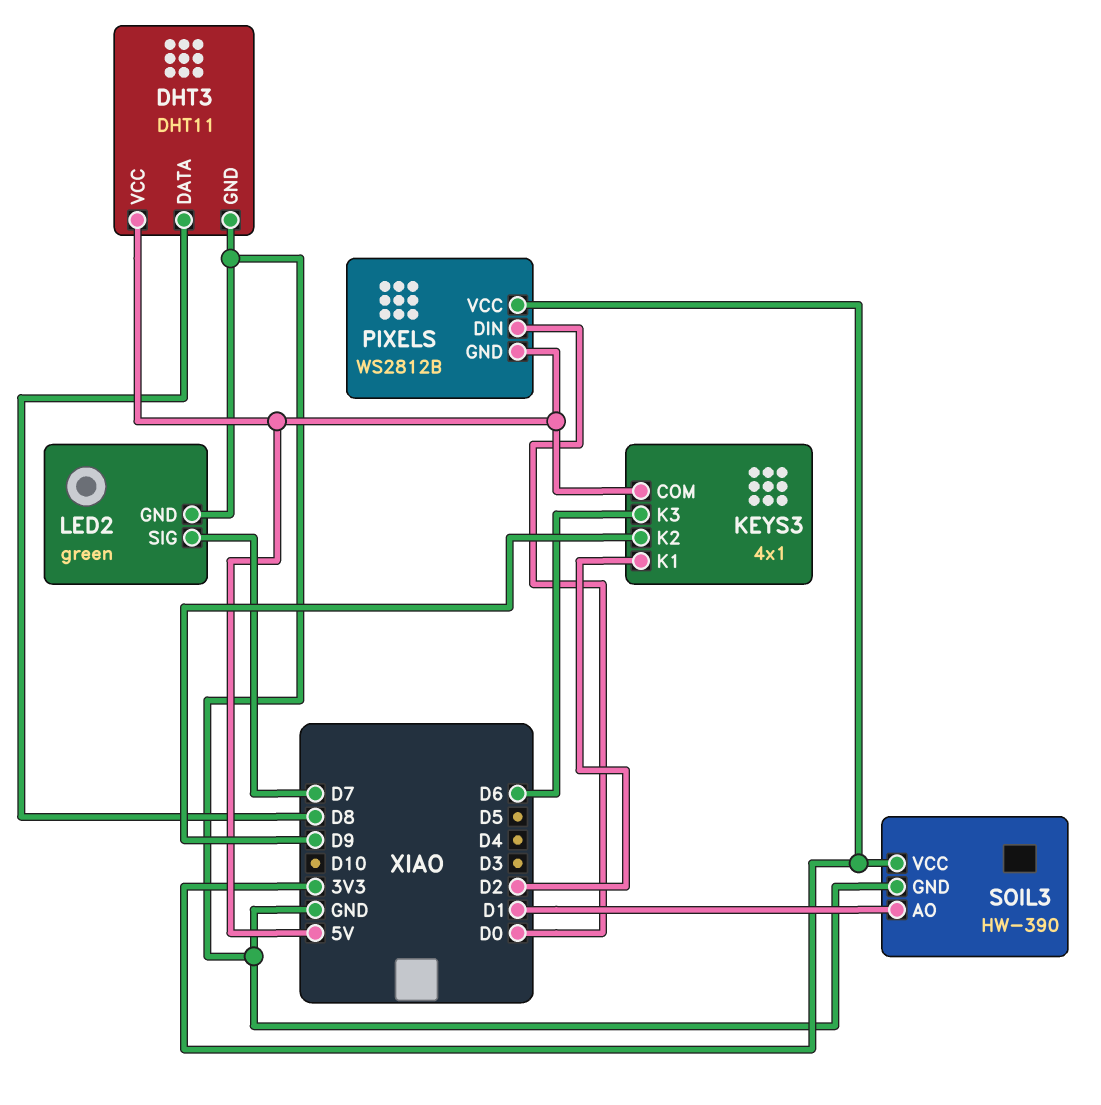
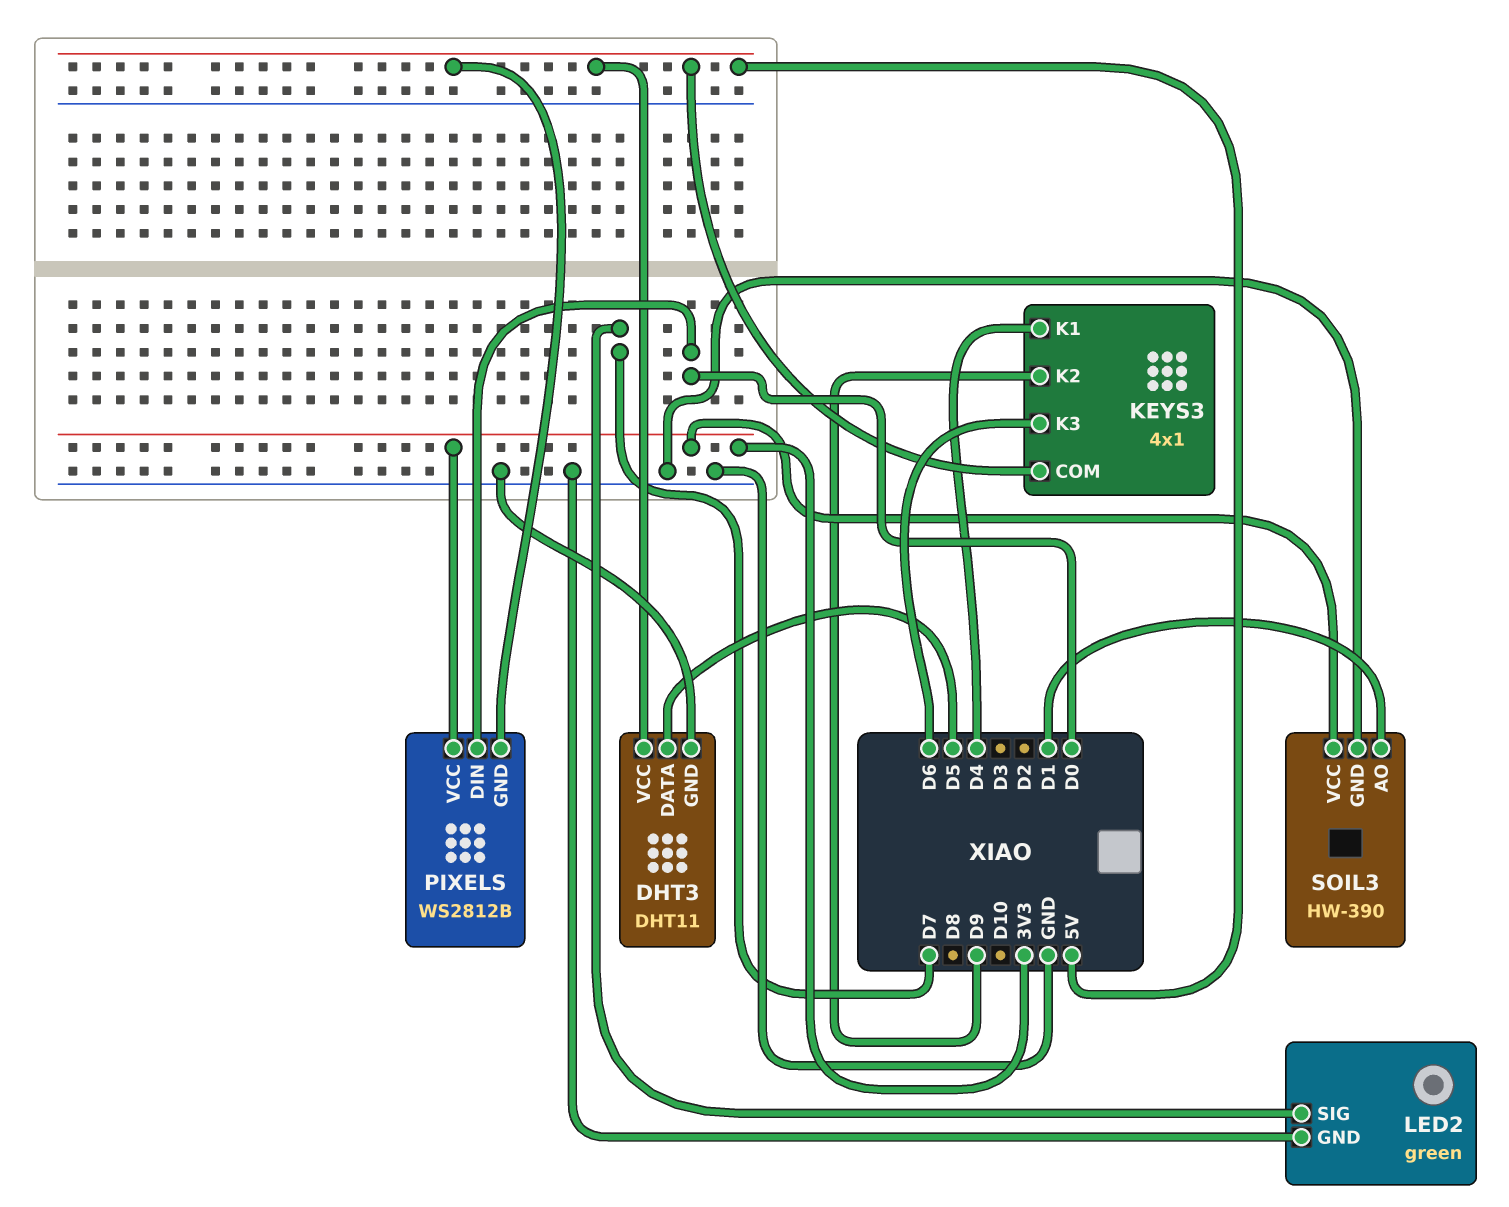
DHT3 pin DATA: D8 -> D5
KEYS3 pin K1: D2 -> D4

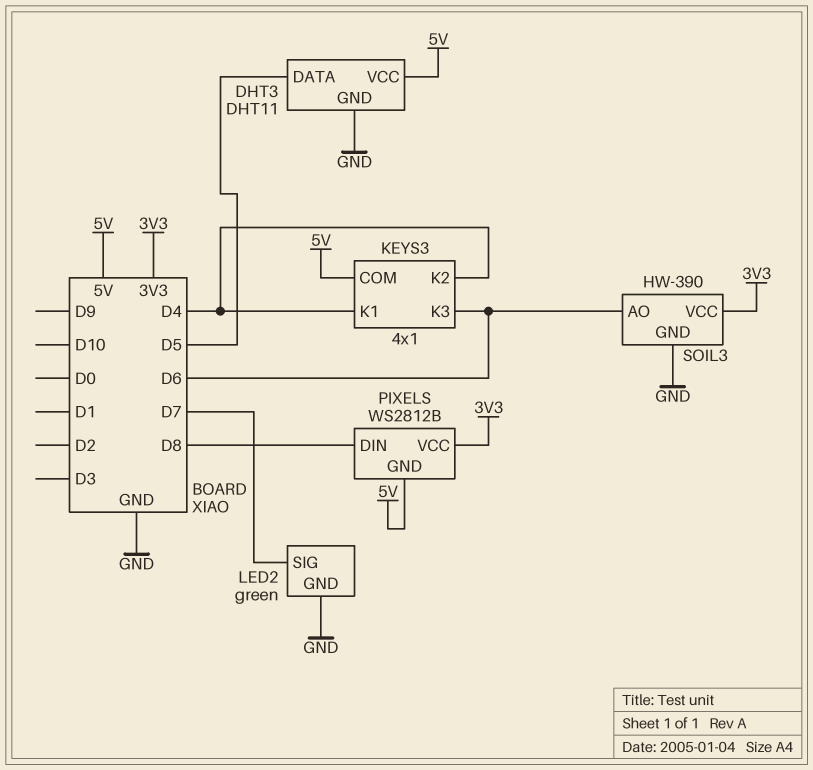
KEYS3 pin K2: D9 -> D4
PIXELS pin DIN: D0 -> D8
SOIL3 pin AO: D1 -> D6

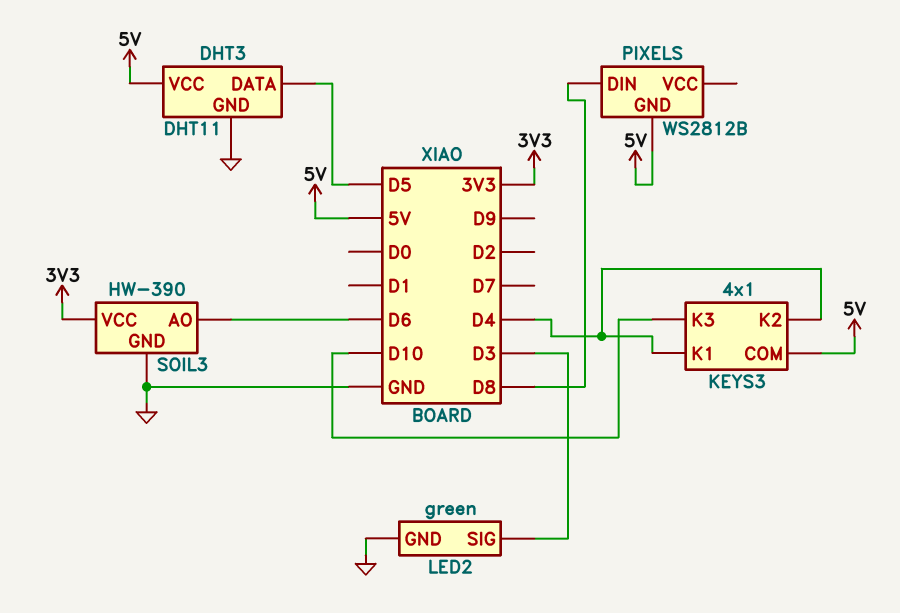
KEYS3 pin K3: D6 -> D10
LED2 pin SIG: D7 -> D3
PIXELS pin VCC: 3V3 -> none

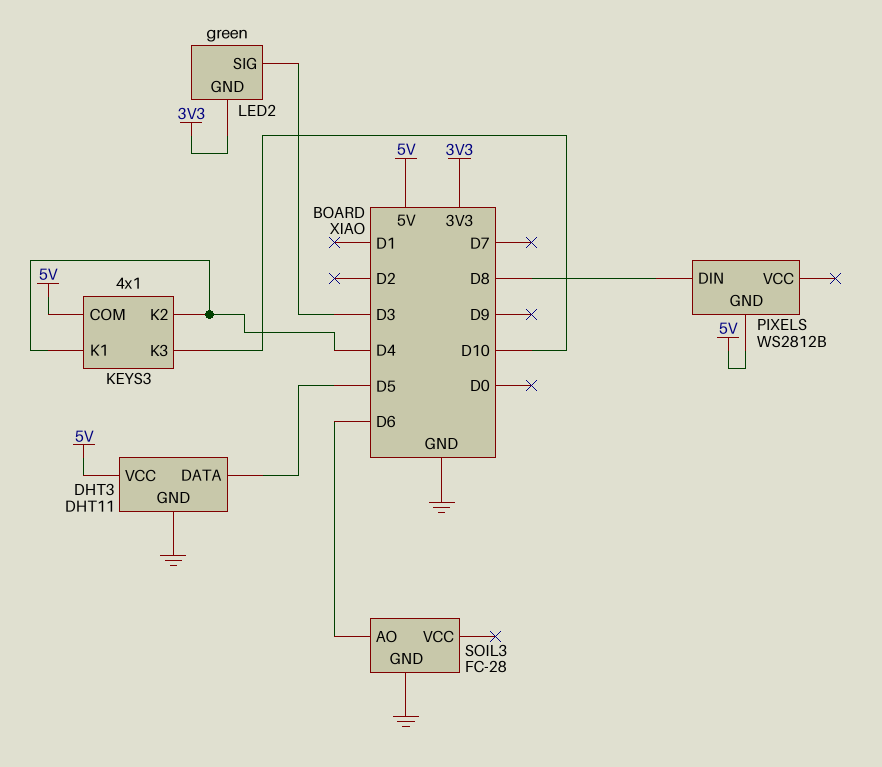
LED2 pin GND: GND -> 3V3
SOIL3: HW-390 -> FC-28
SOIL3 pin VCC: 3V3 -> none

